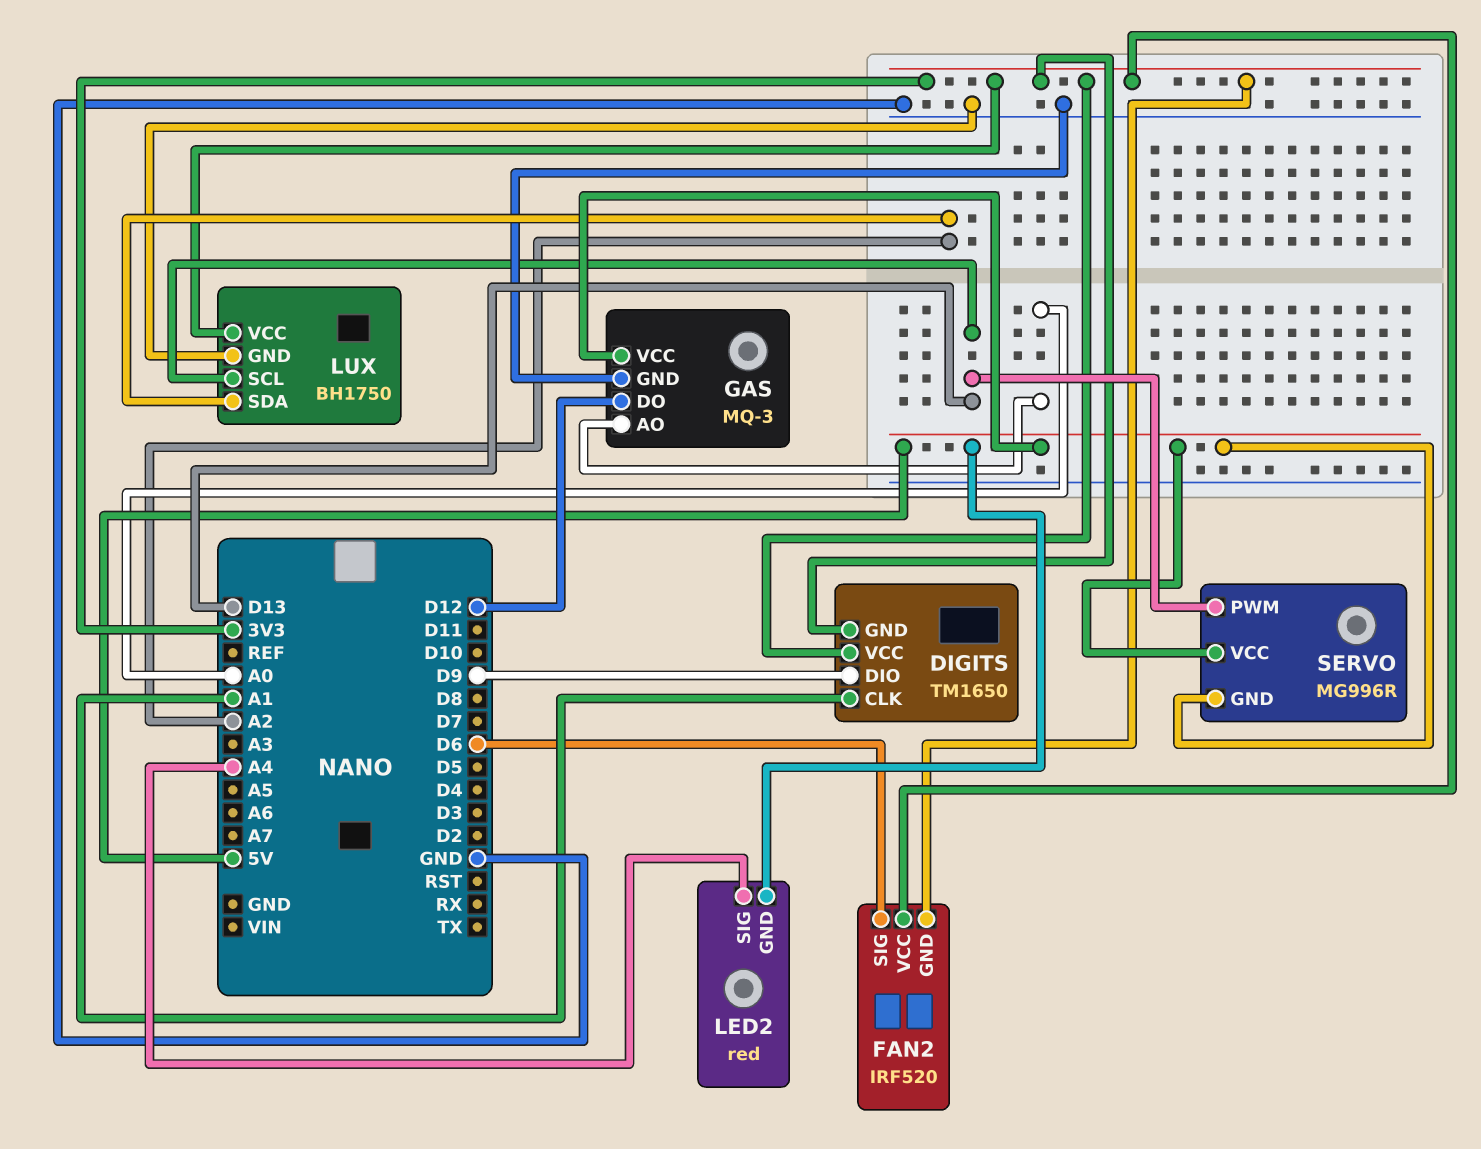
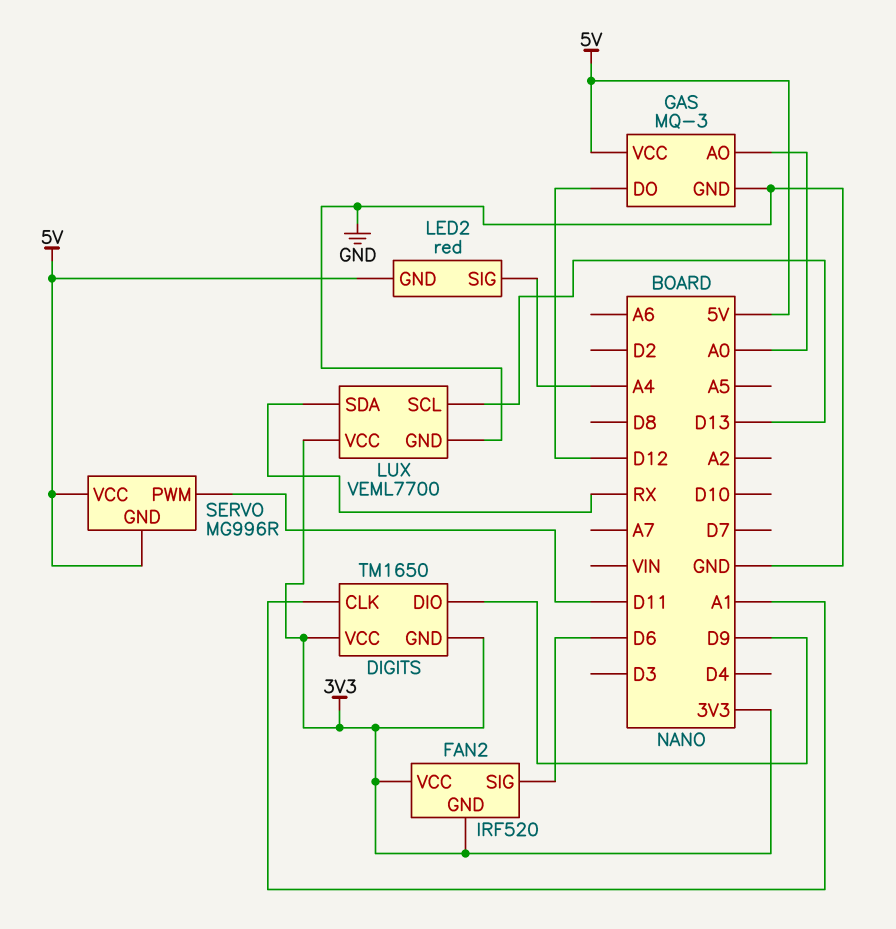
LUX: BH1750 -> VEML7700
LUX pin SDA: A2 -> RX
SERVO pin PWM: D13 -> D11

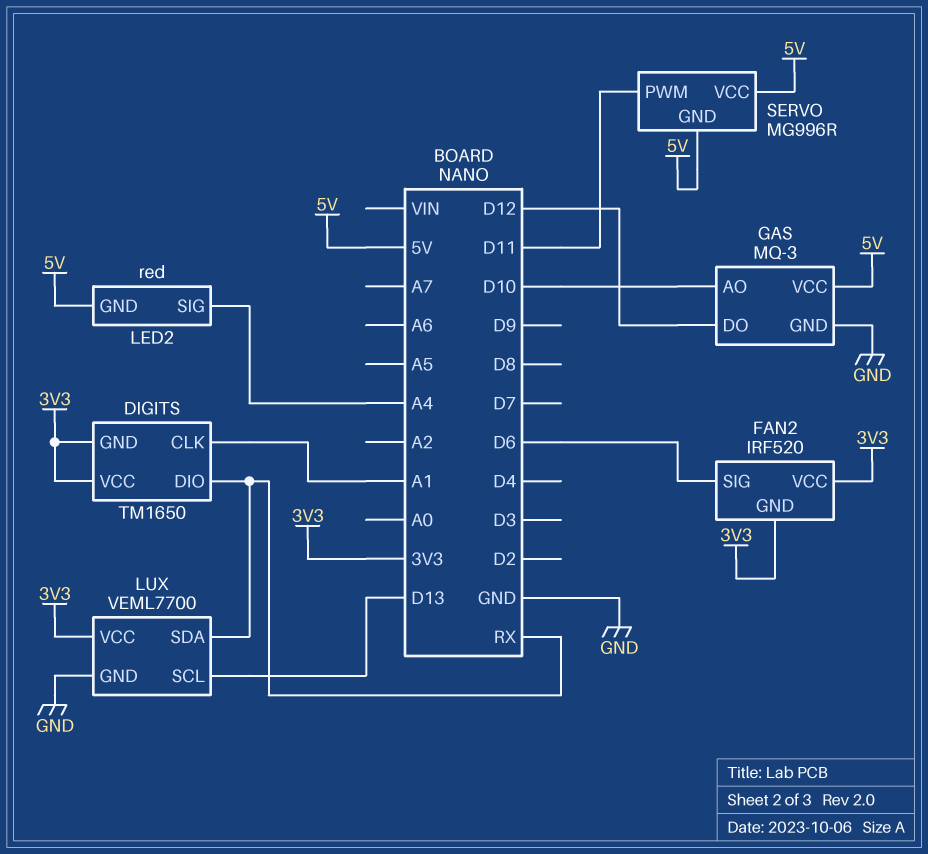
DIGITS pin DIO: D9 -> RX
GAS pin AO: A0 -> D10

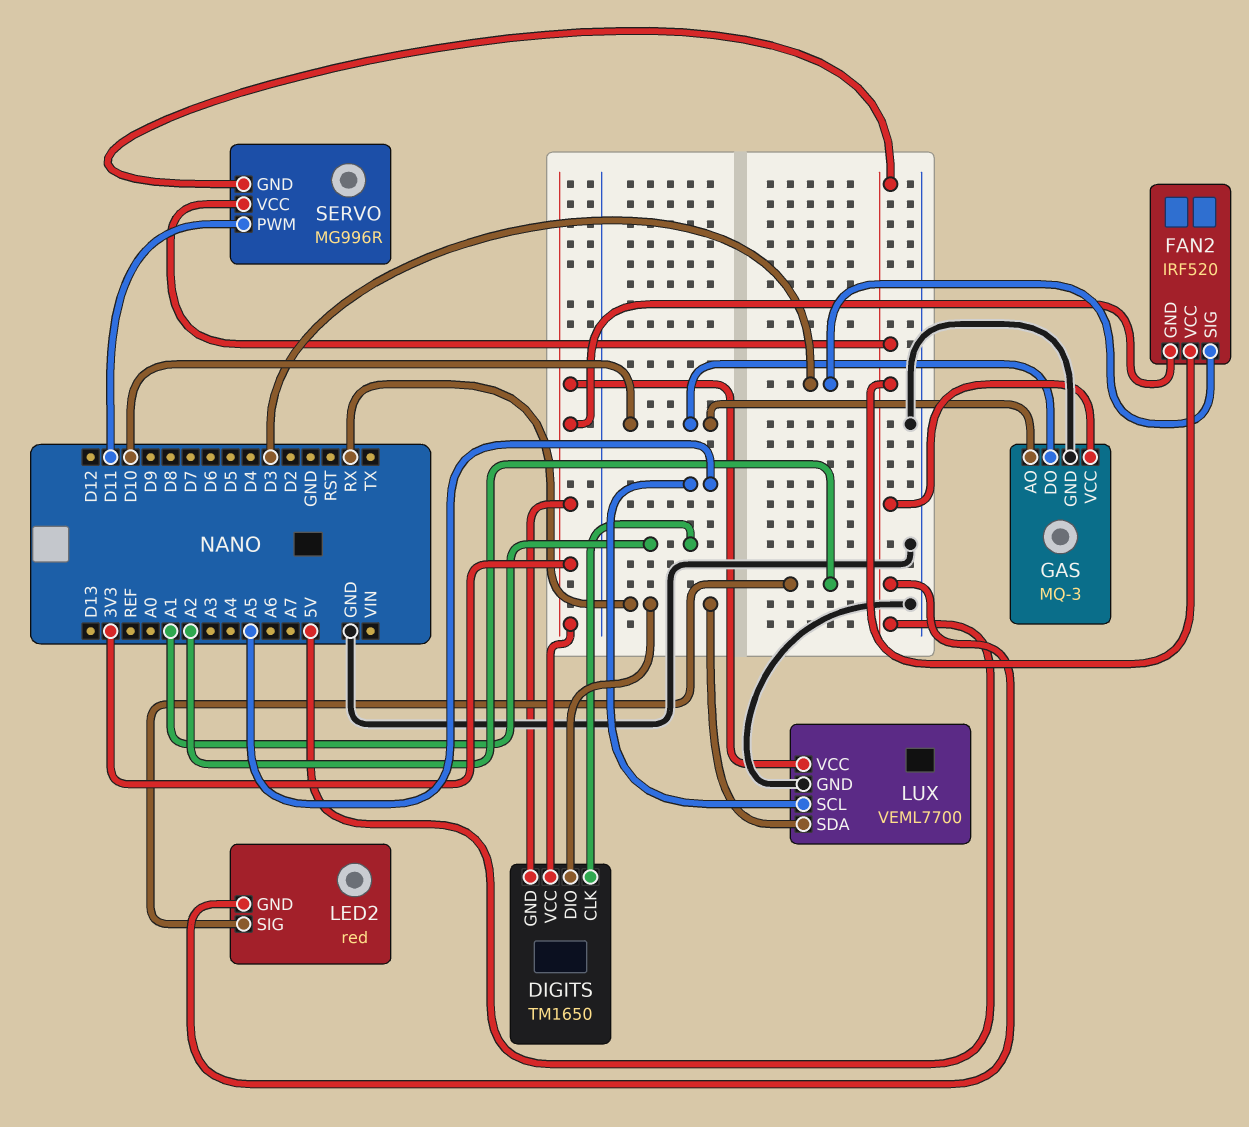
FAN2 pin SIG: D6 -> D3
FAN2 pin VCC: 3V3 -> 5V
GAS pin DO: D12 -> D10
LED2 pin SIG: A4 -> A2
LUX pin SCL: D13 -> A5

